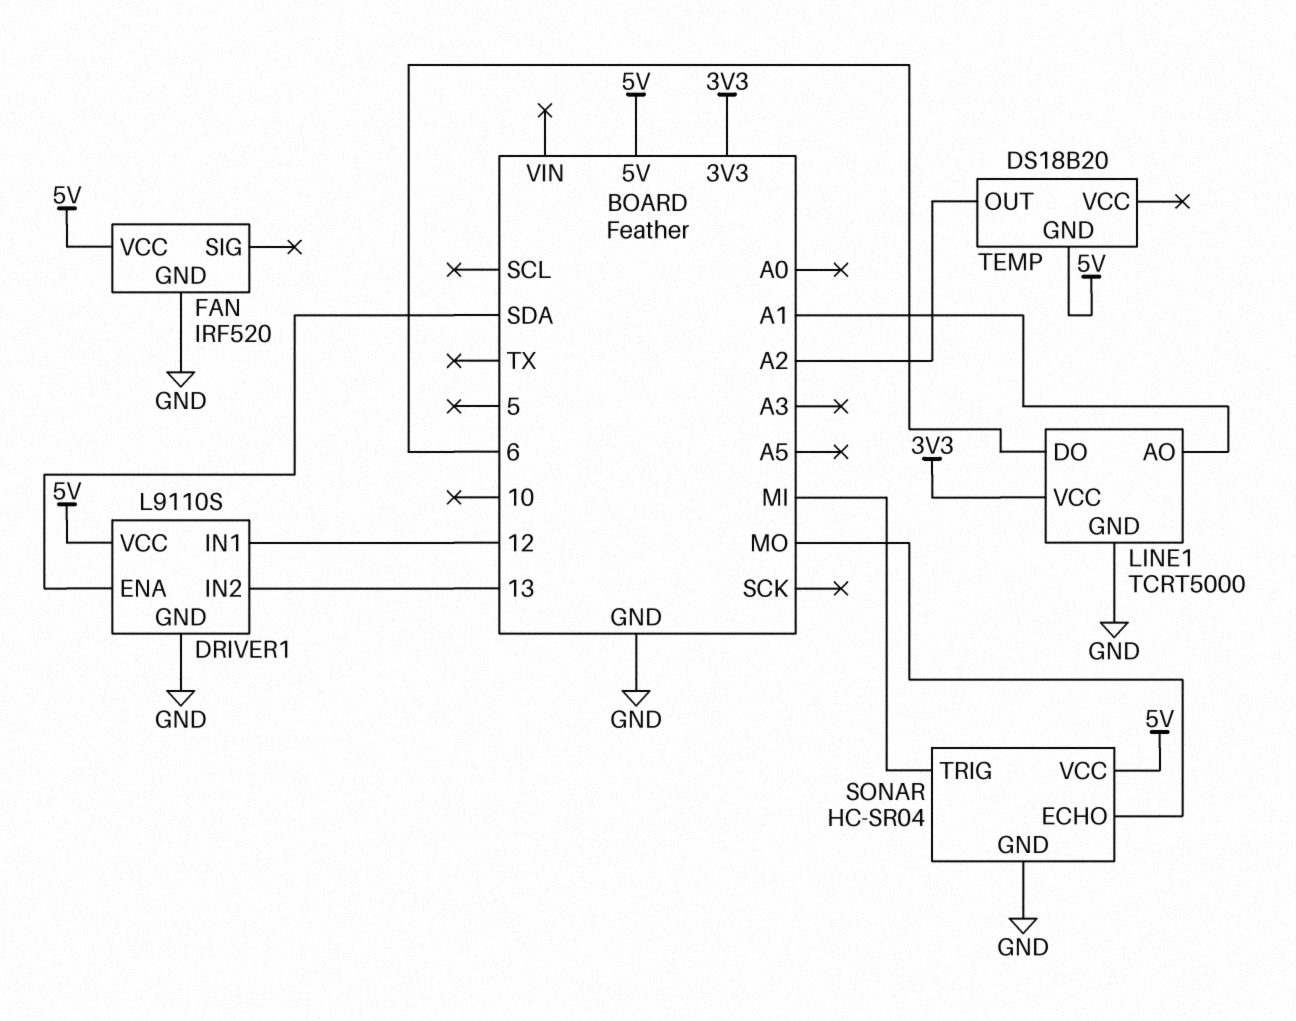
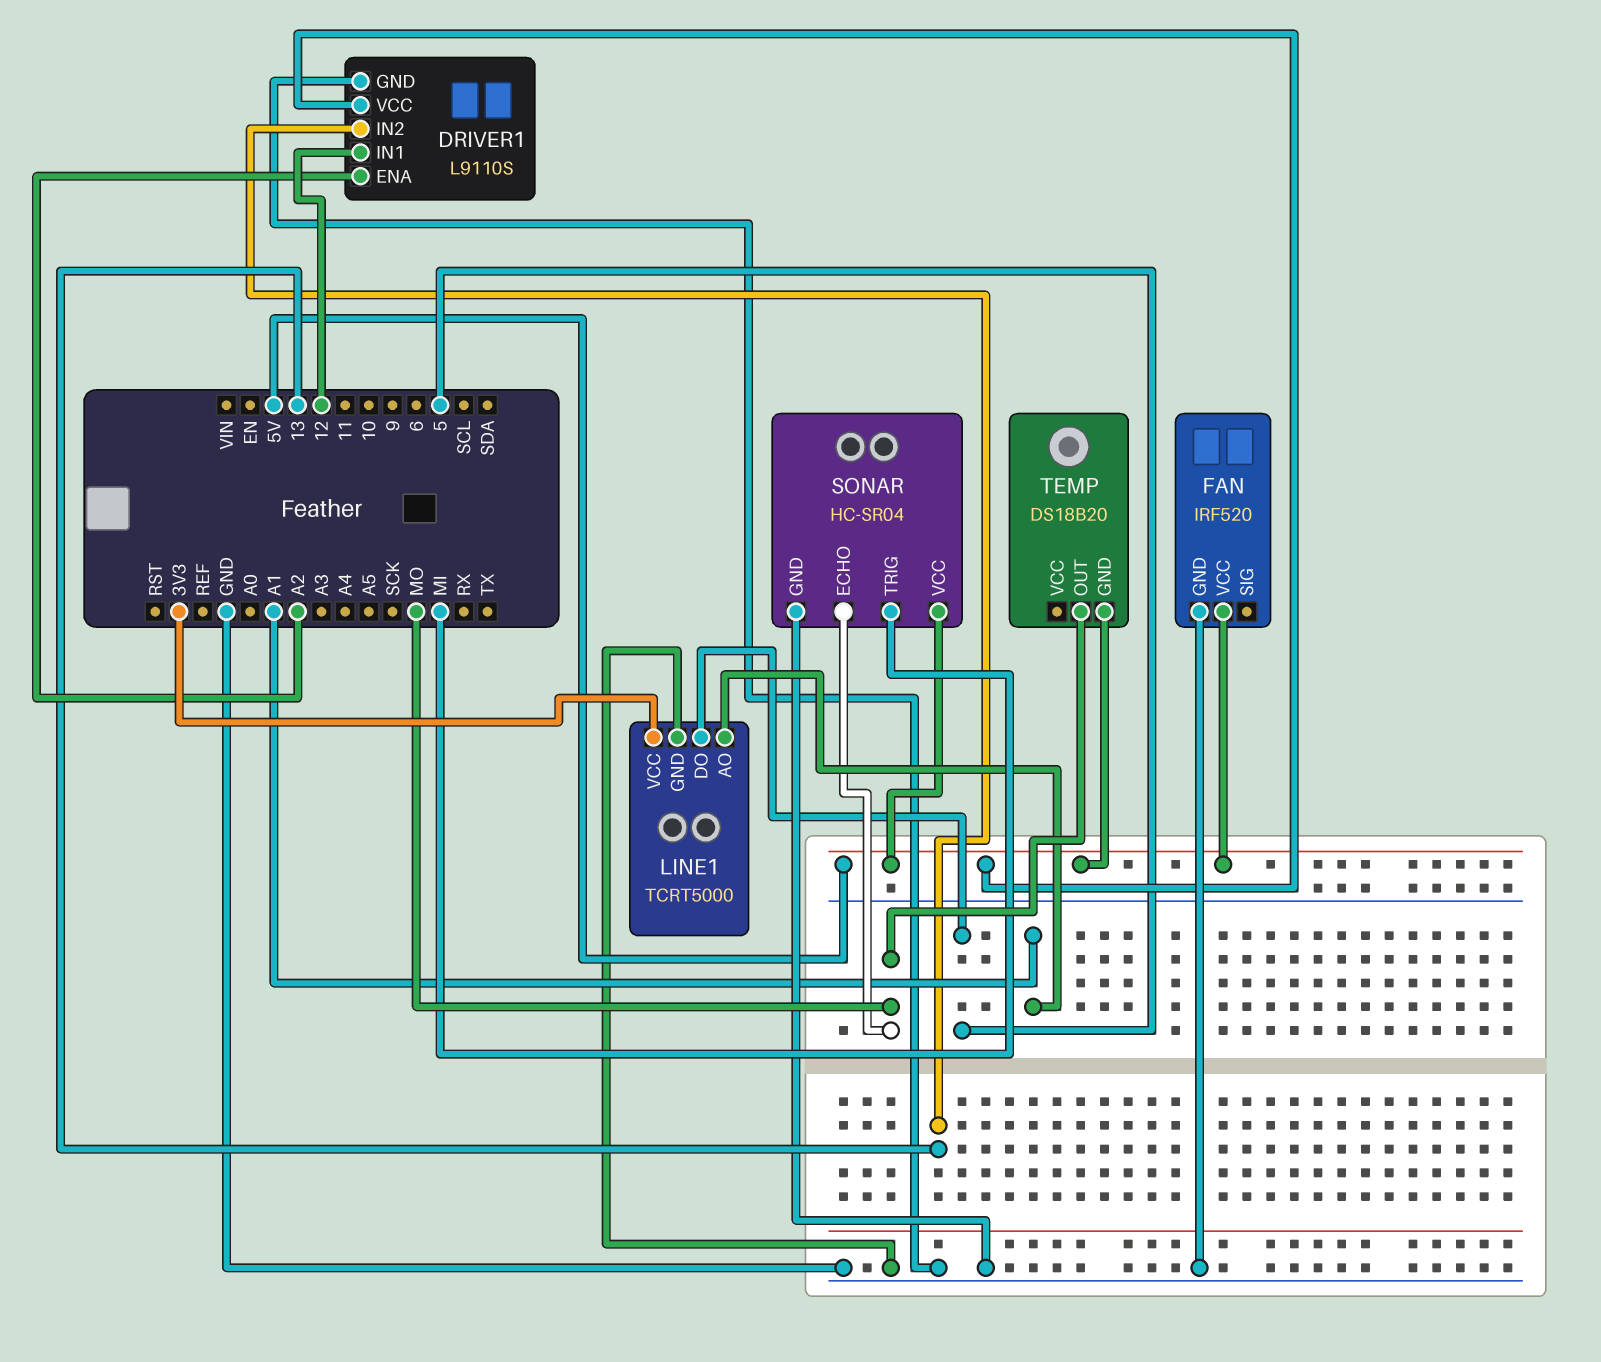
DRIVER1 pin ENA: SDA -> A2
LINE1 pin DO: 6 -> 5
TEMP pin OUT: A2 -> MO

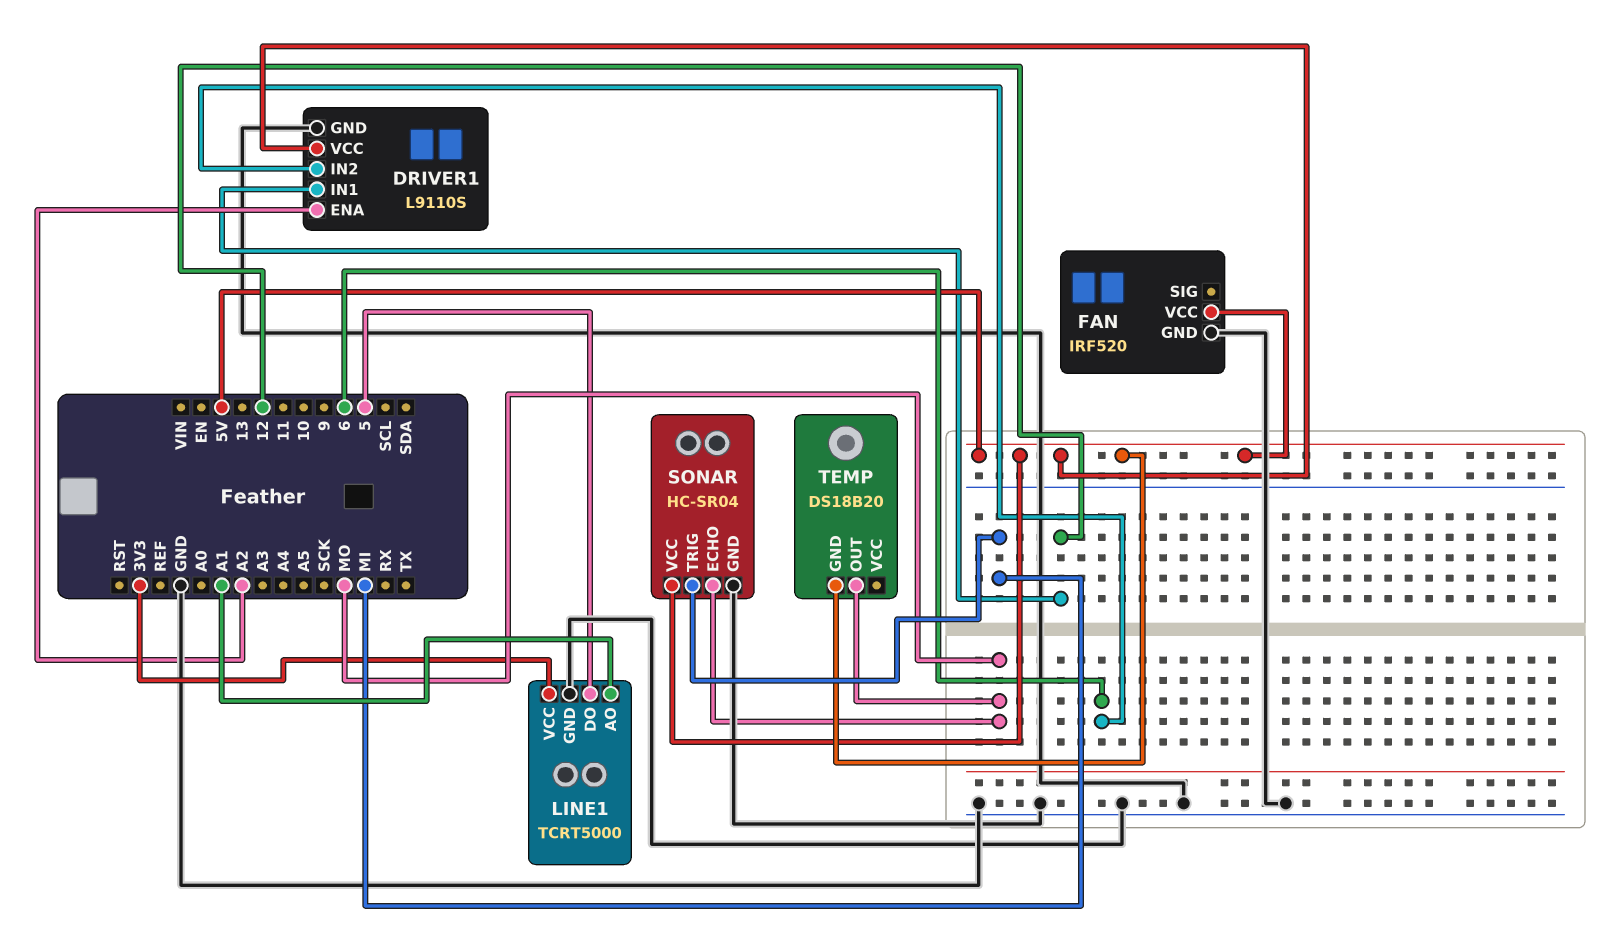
DRIVER1 pin IN2: 13 -> 6

